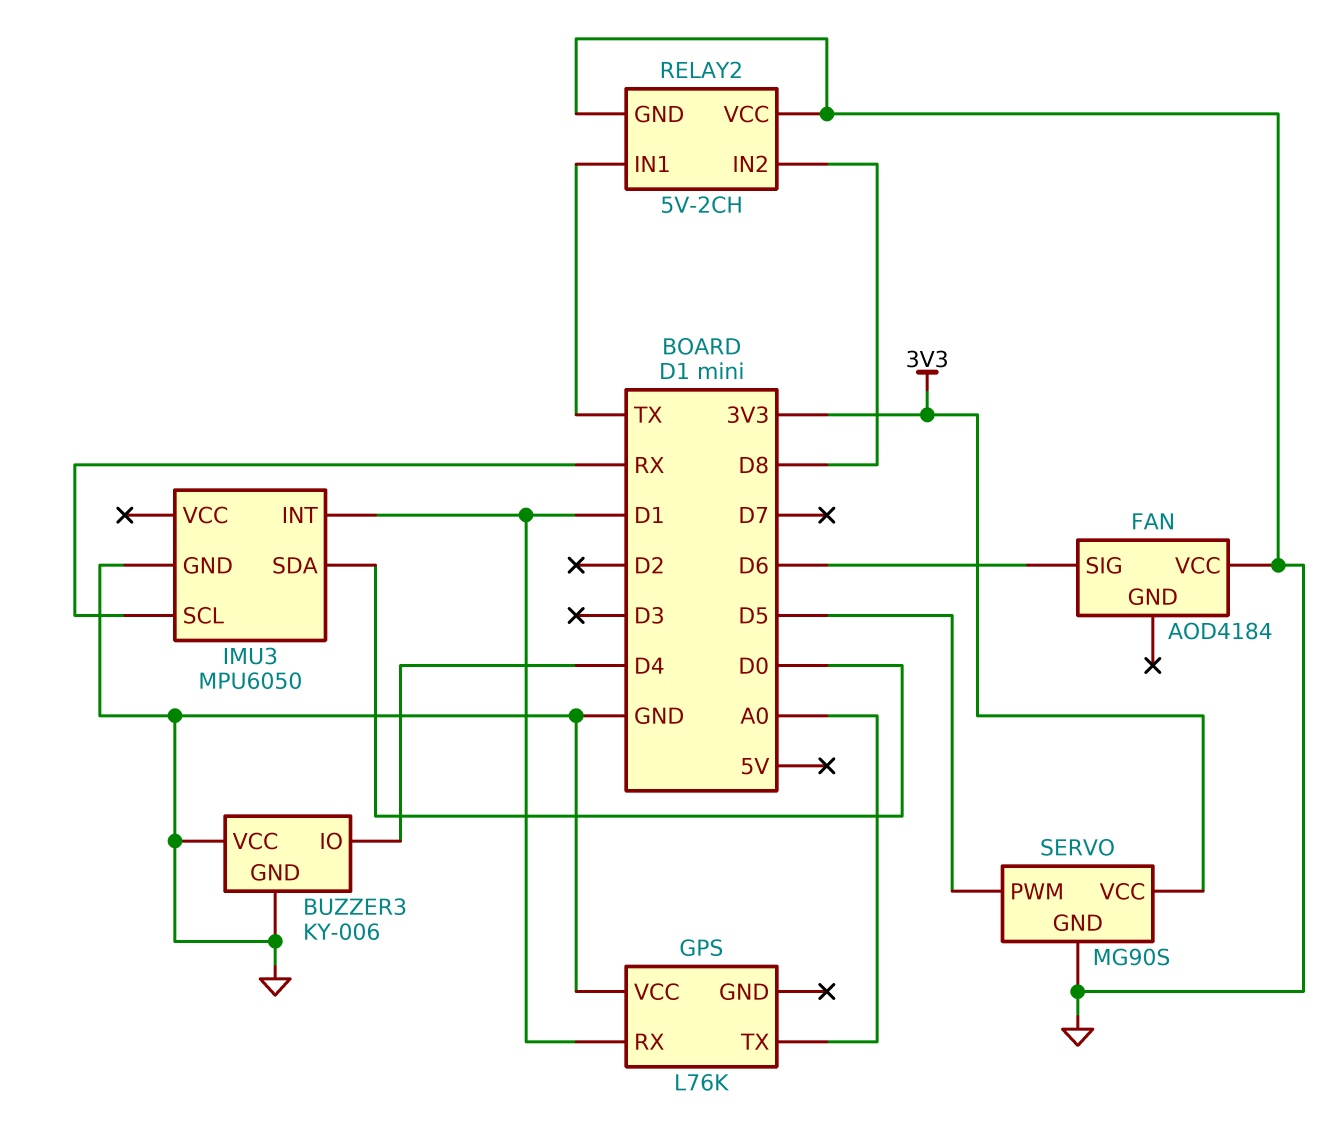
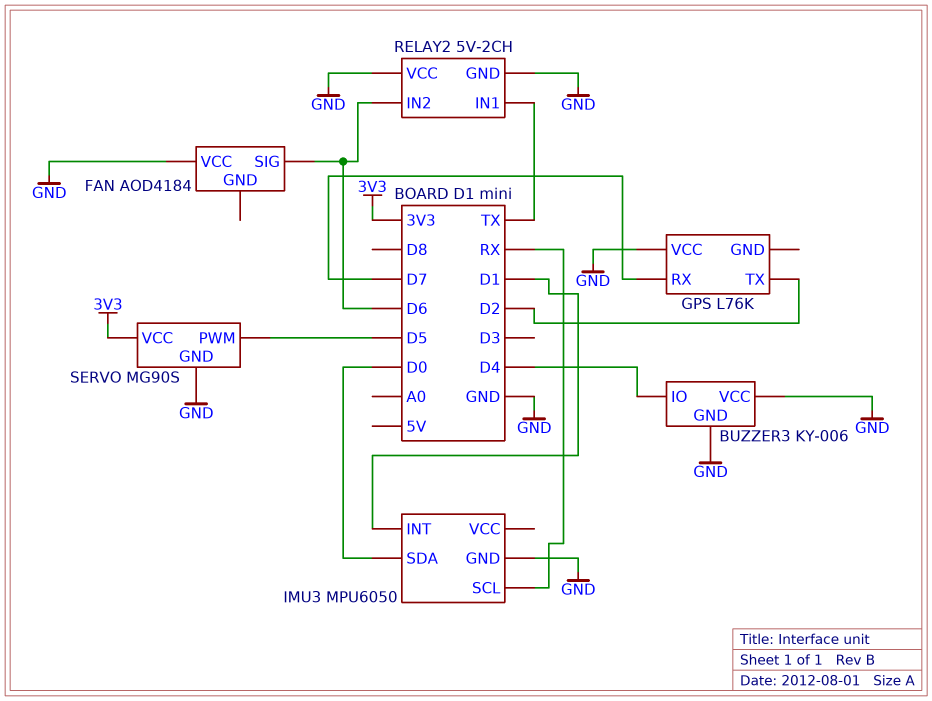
GPS pin RX: D1 -> D7
GPS pin TX: A0 -> D2
RELAY2 pin IN2: D8 -> D6

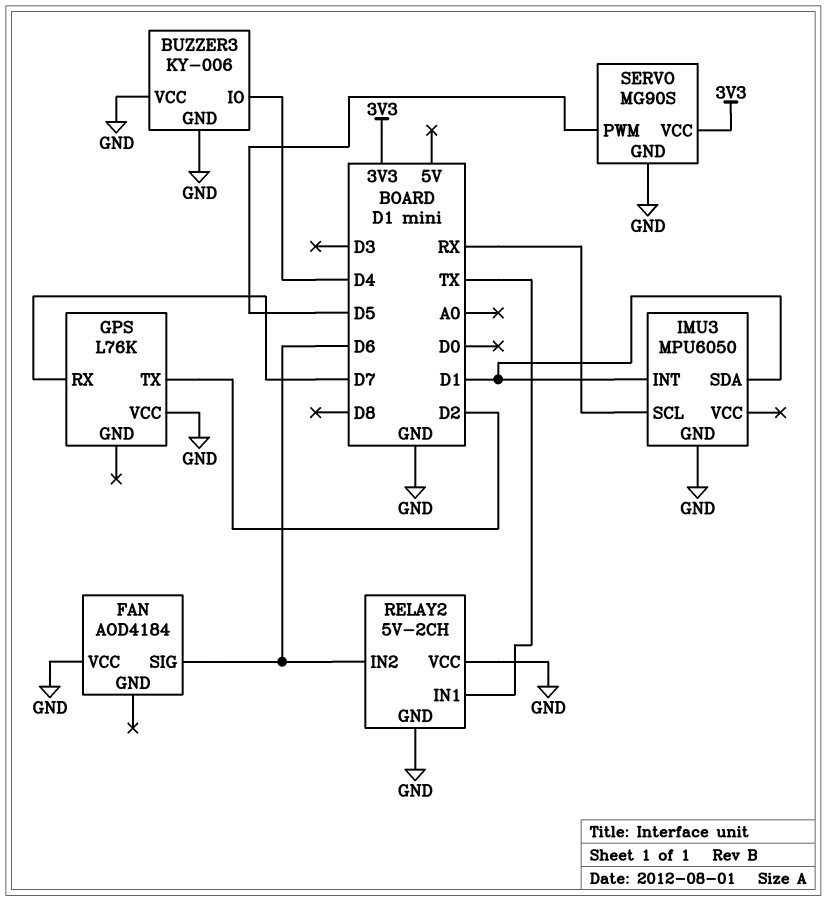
IMU3 pin SDA: D0 -> D1

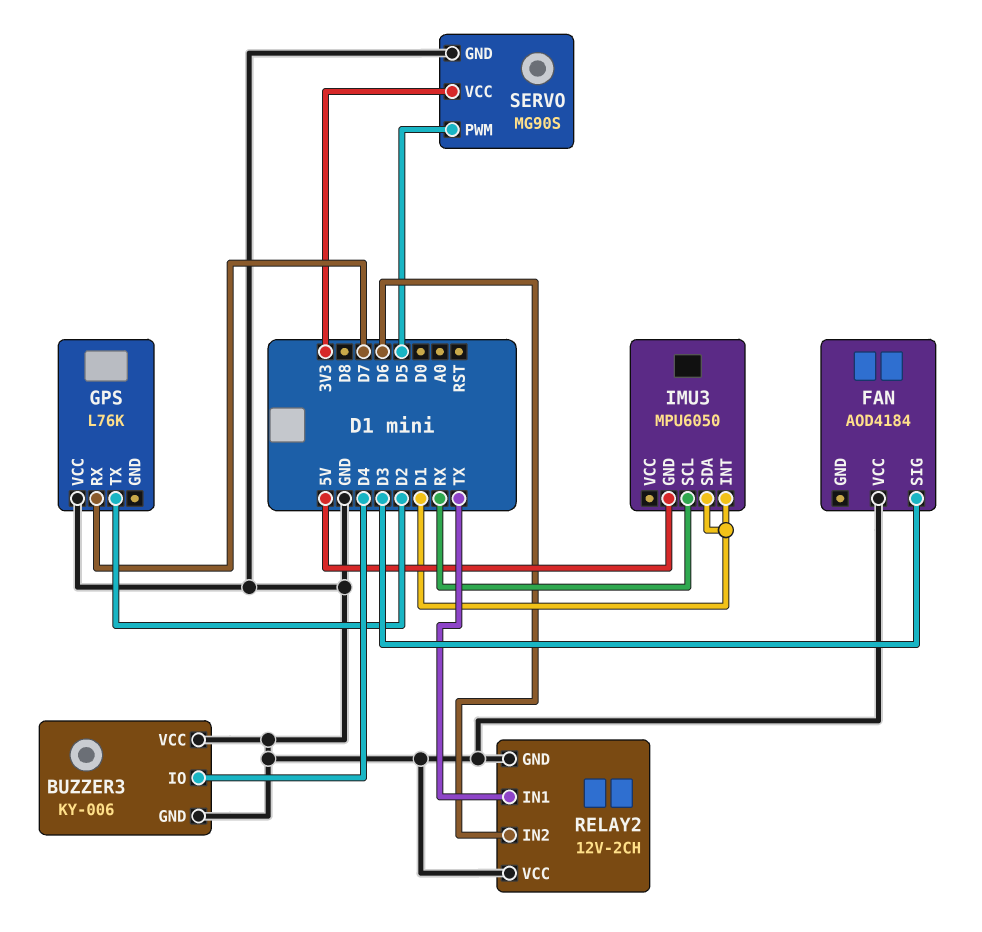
FAN pin SIG: D6 -> D3
IMU3 pin GND: GND -> 5V
RELAY2: 5V-2CH -> 12V-2CH

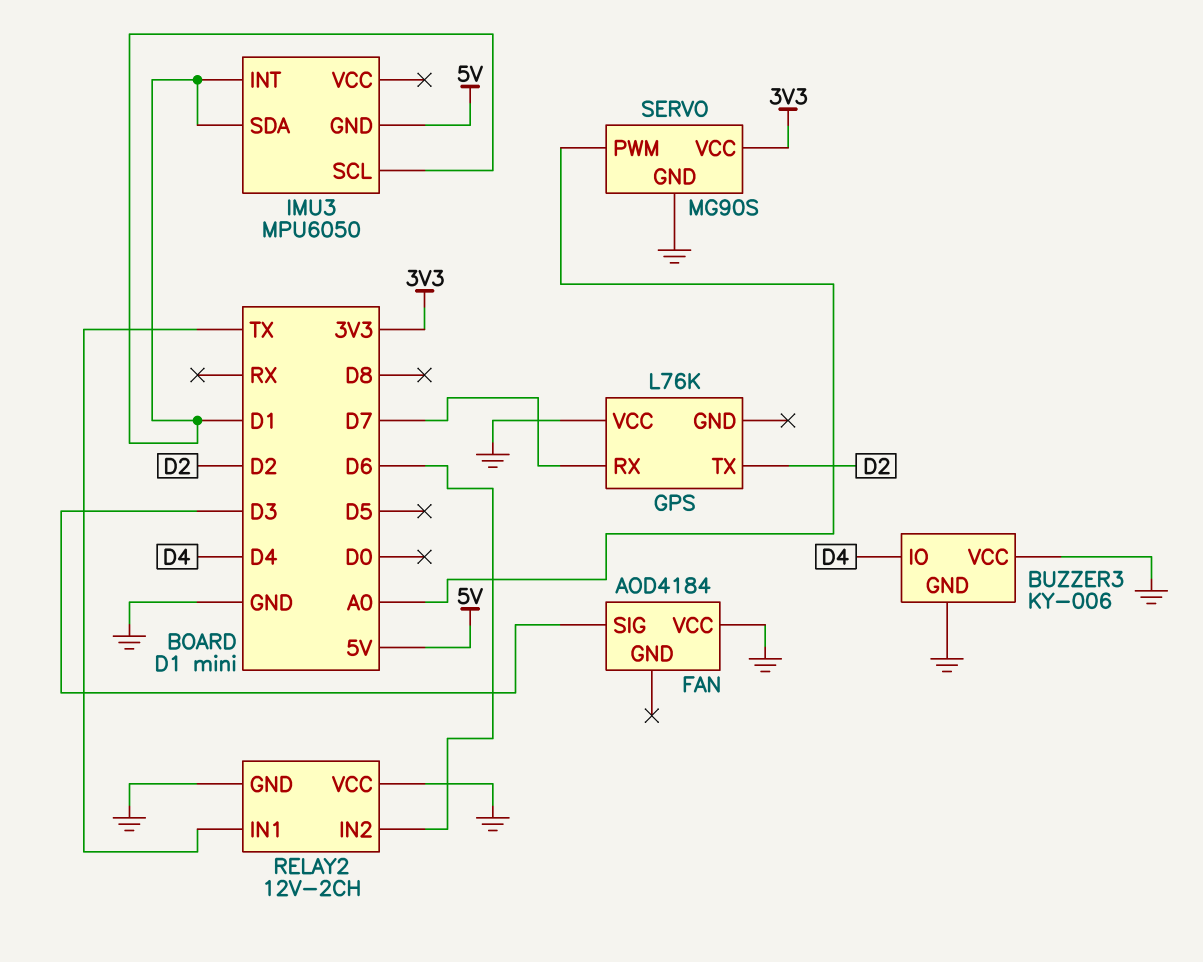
IMU3 pin SCL: RX -> D1
SERVO pin PWM: D5 -> A0

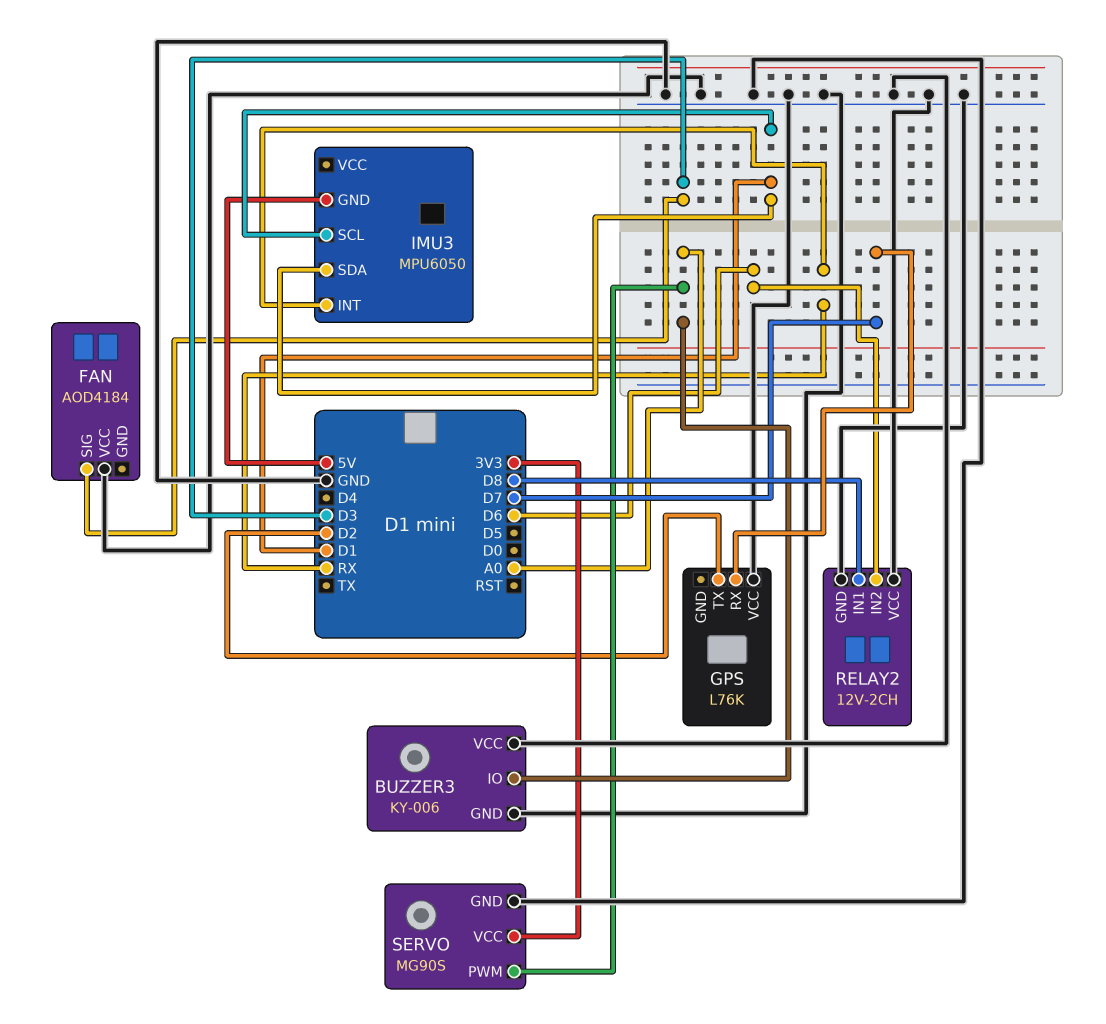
BUZZER3 pin IO: D4 -> A0
IMU3 pin INT: D1 -> RX
RELAY2 pin IN1: TX -> D8

